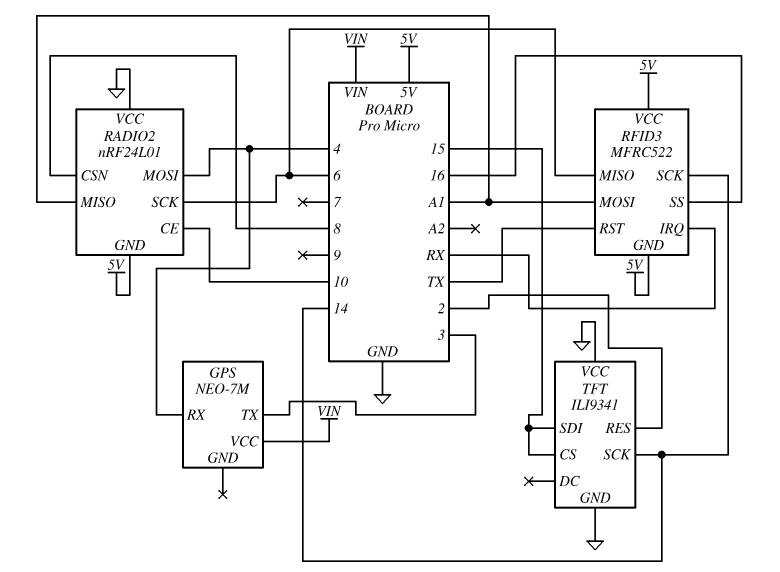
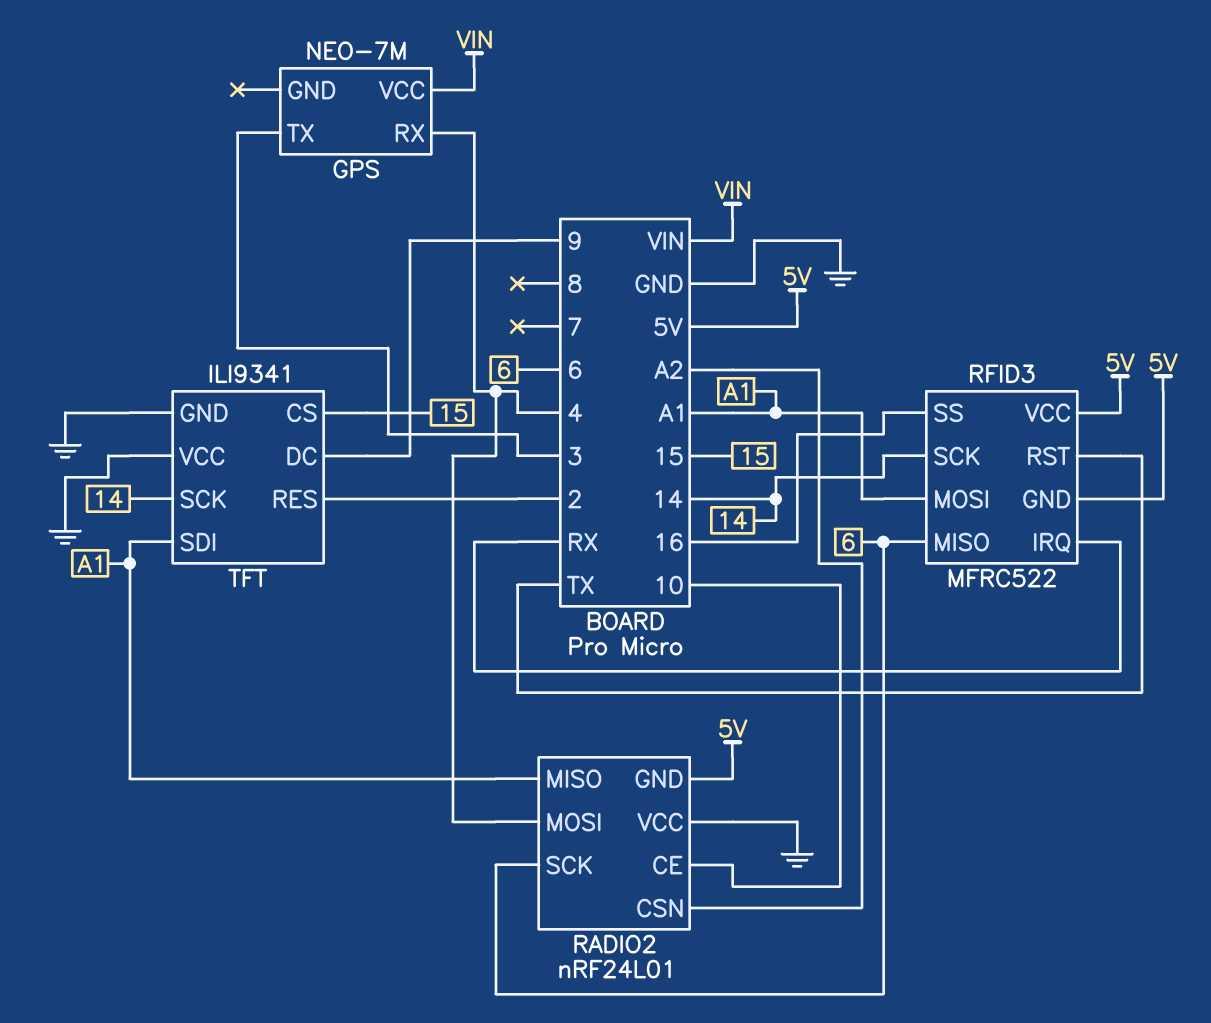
RADIO2 pin CSN: 8 -> A2
TFT pin DC: none -> 9
TFT pin SDI: 15 -> A1

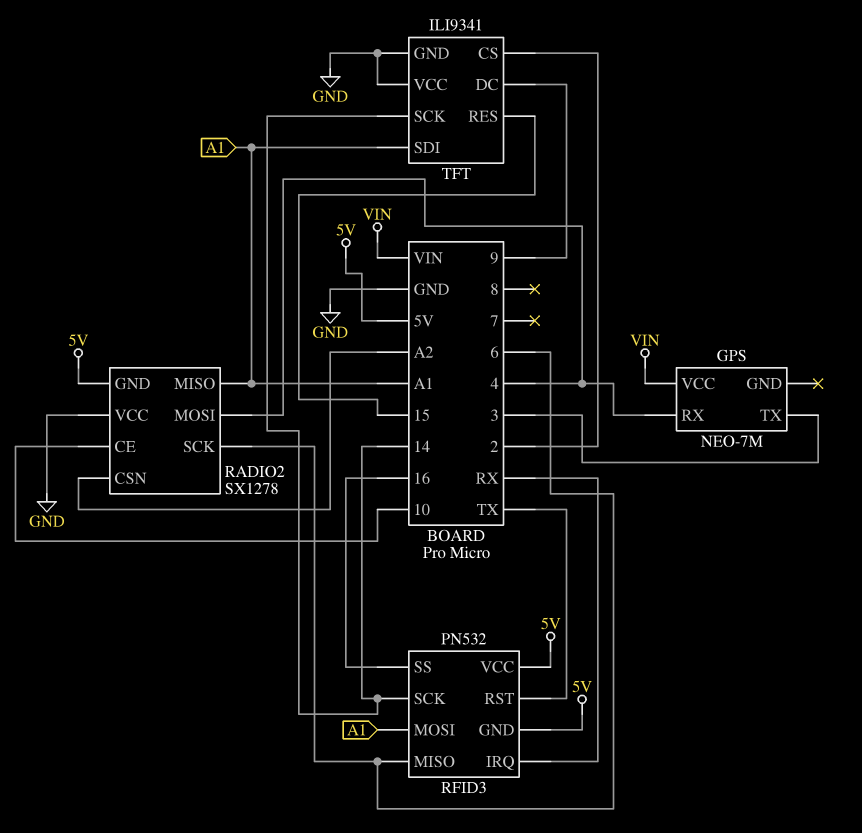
RADIO2: nRF24L01 -> SX1278
RFID3: MFRC522 -> PN532
TFT pin CS: 15 -> 2
TFT pin RES: 2 -> 15

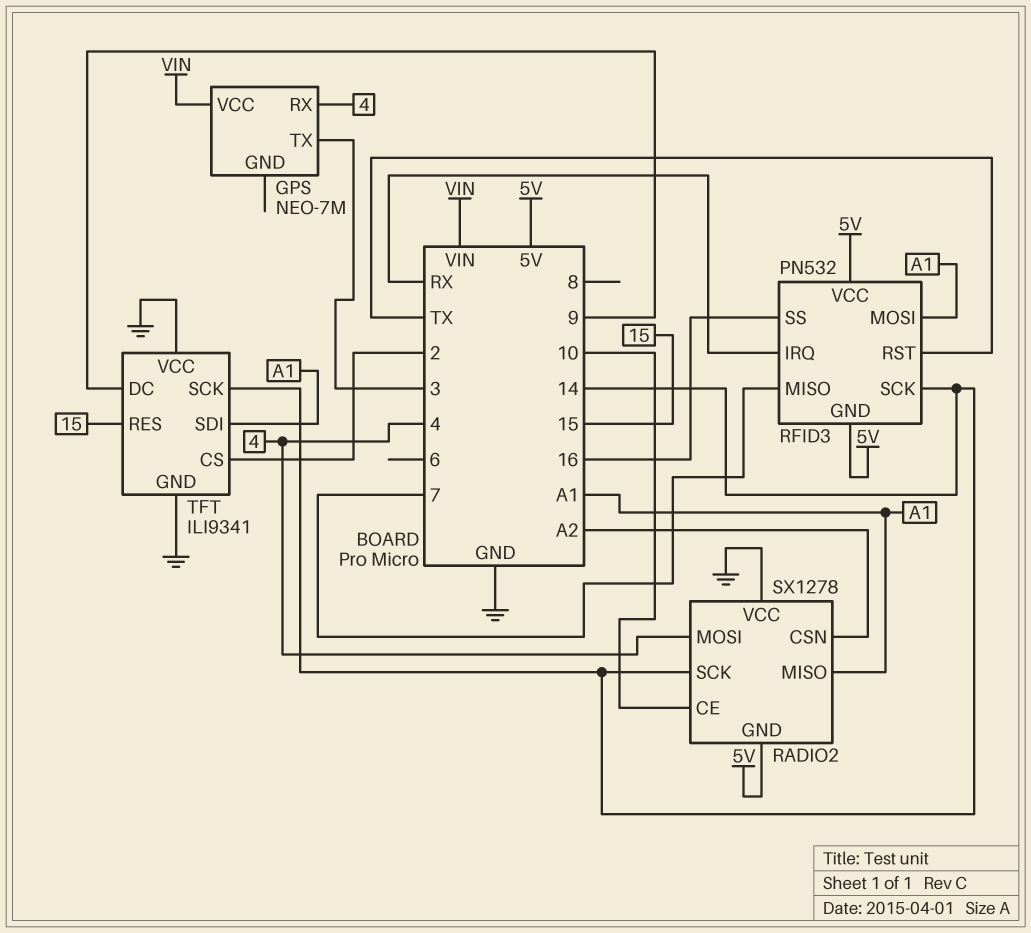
RADIO2 pin SCK: 6 -> 14
RFID3 pin MISO: 6 -> 7

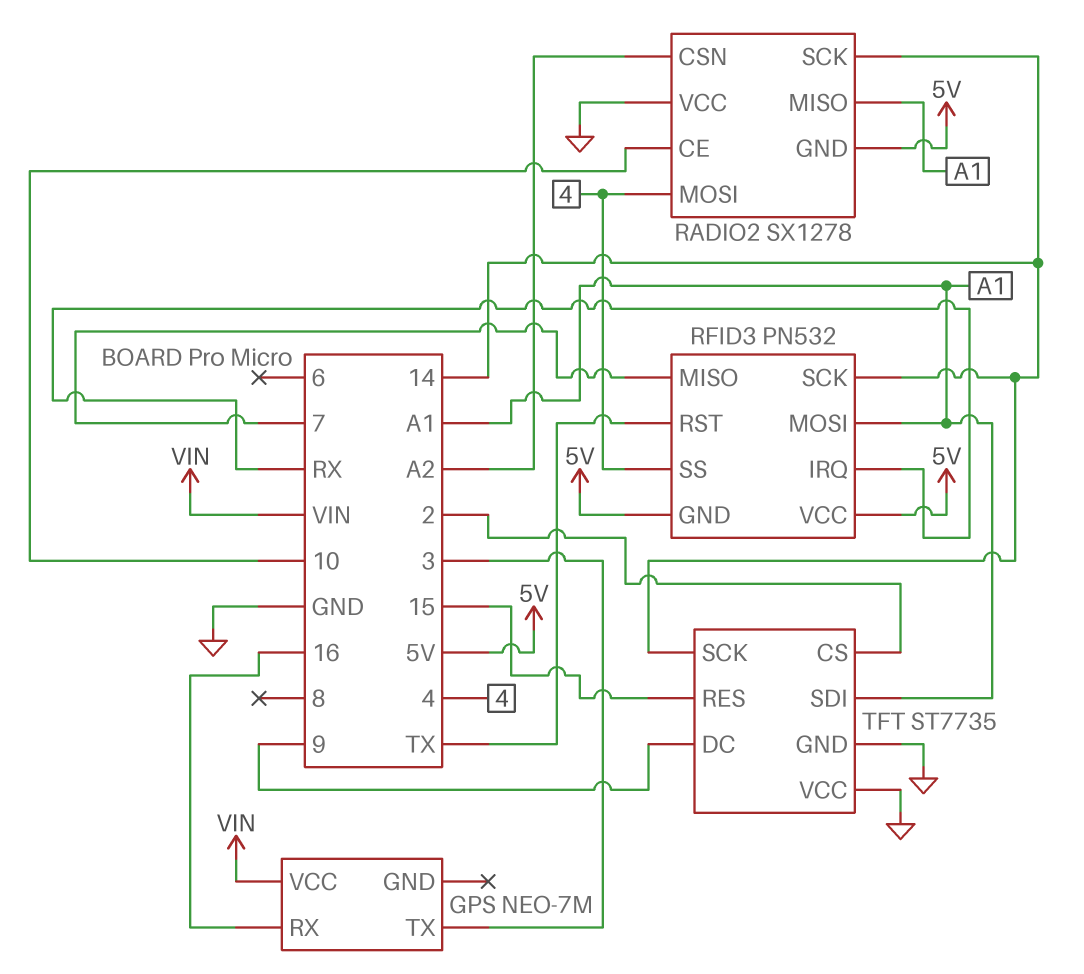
GPS pin RX: 4 -> 16
RFID3 pin SS: 16 -> 4
TFT: ILI9341 -> ST7735

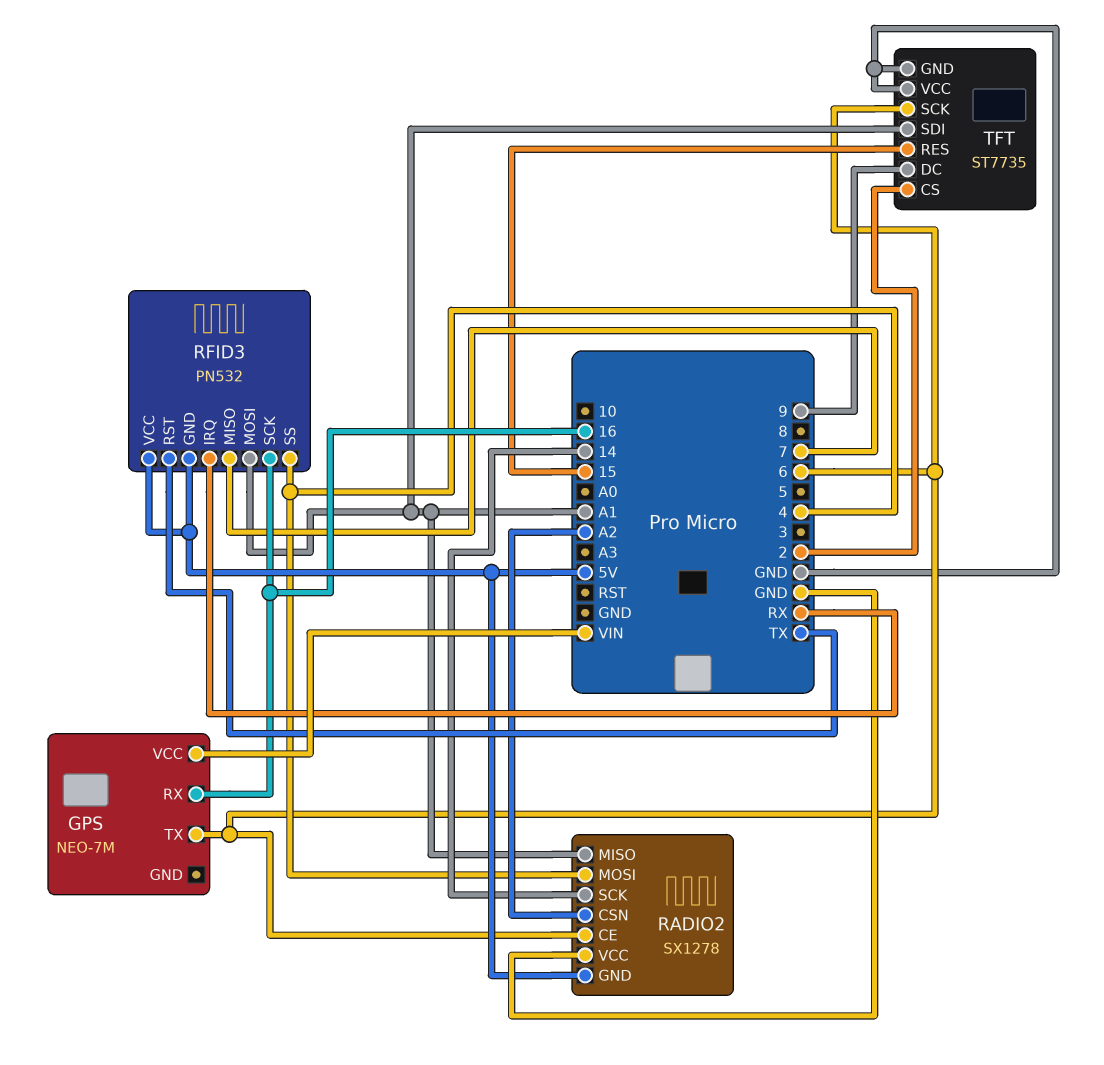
GPS pin TX: 3 -> 6
RADIO2 pin CE: 10 -> 6
RFID3 pin SCK: 14 -> 16
TFT pin SCK: 14 -> 6

